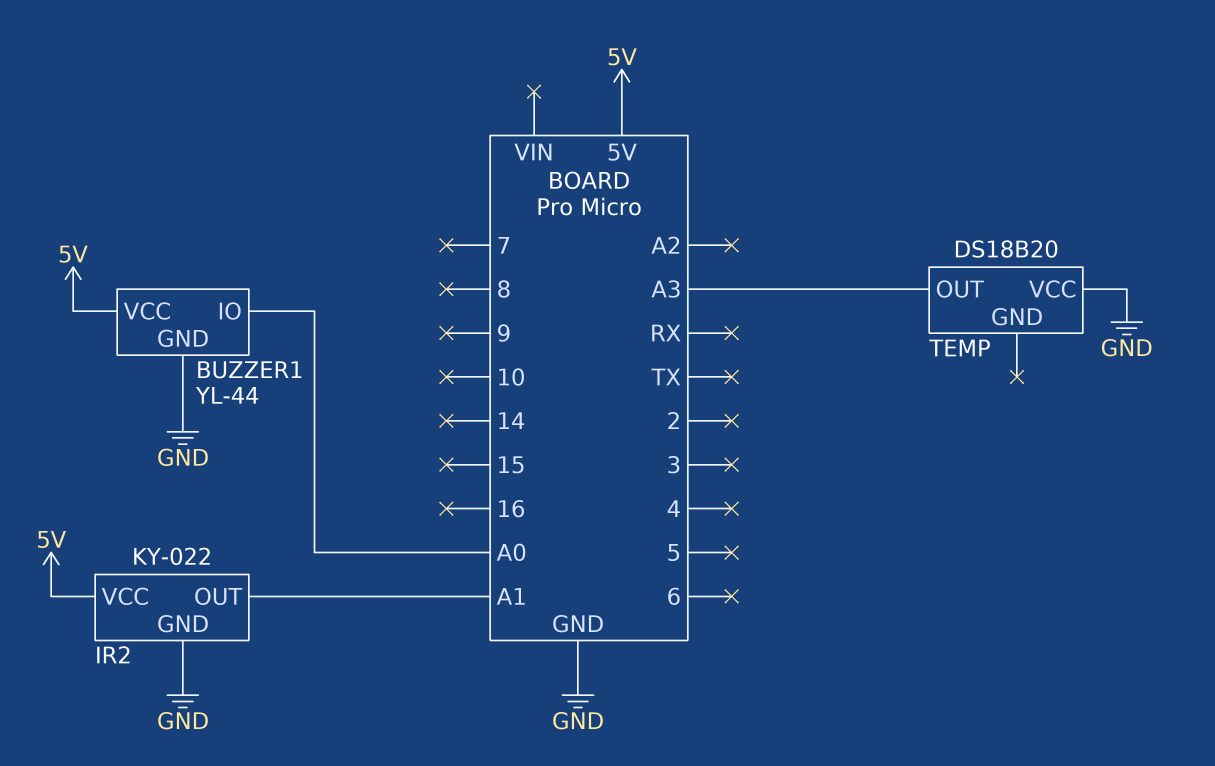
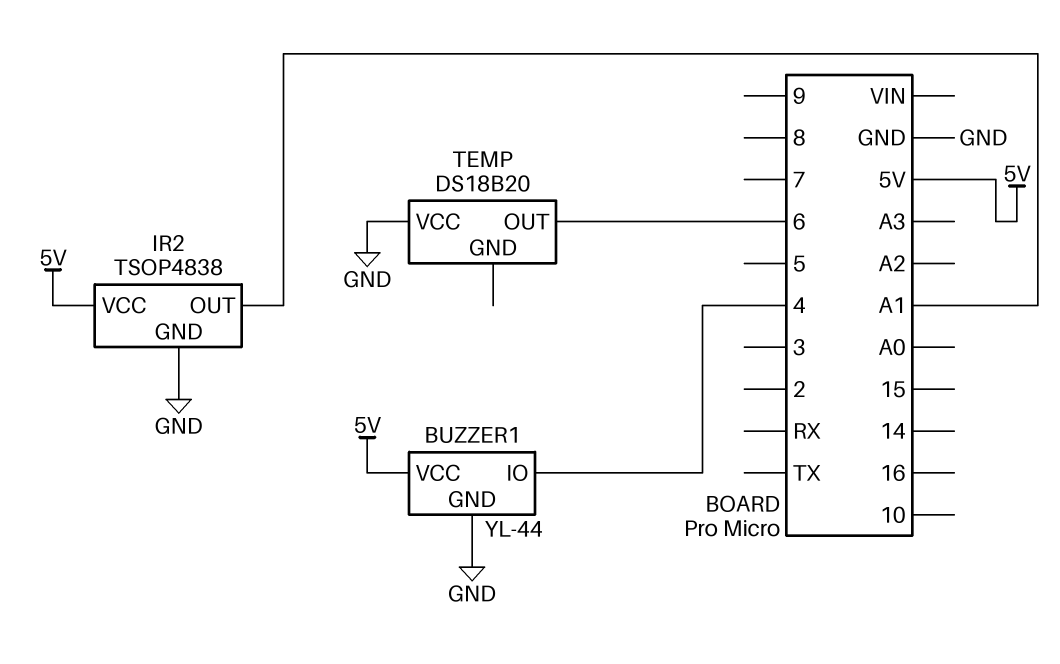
BUZZER1 pin IO: A0 -> 4
IR2: KY-022 -> TSOP4838
TEMP pin OUT: A3 -> 6

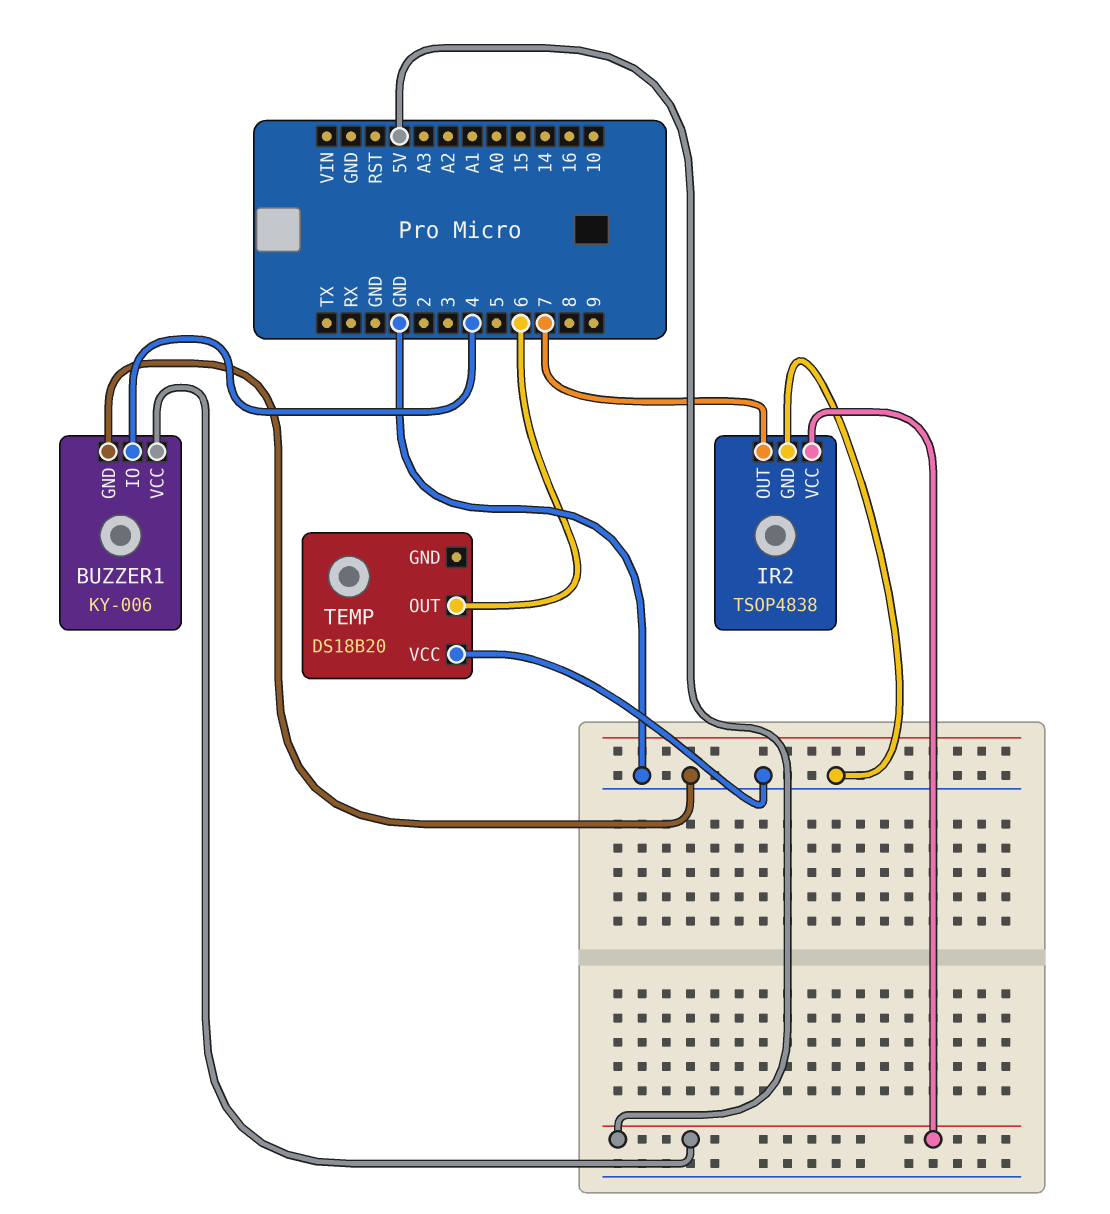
BUZZER1: YL-44 -> KY-006
IR2 pin OUT: A1 -> 7

